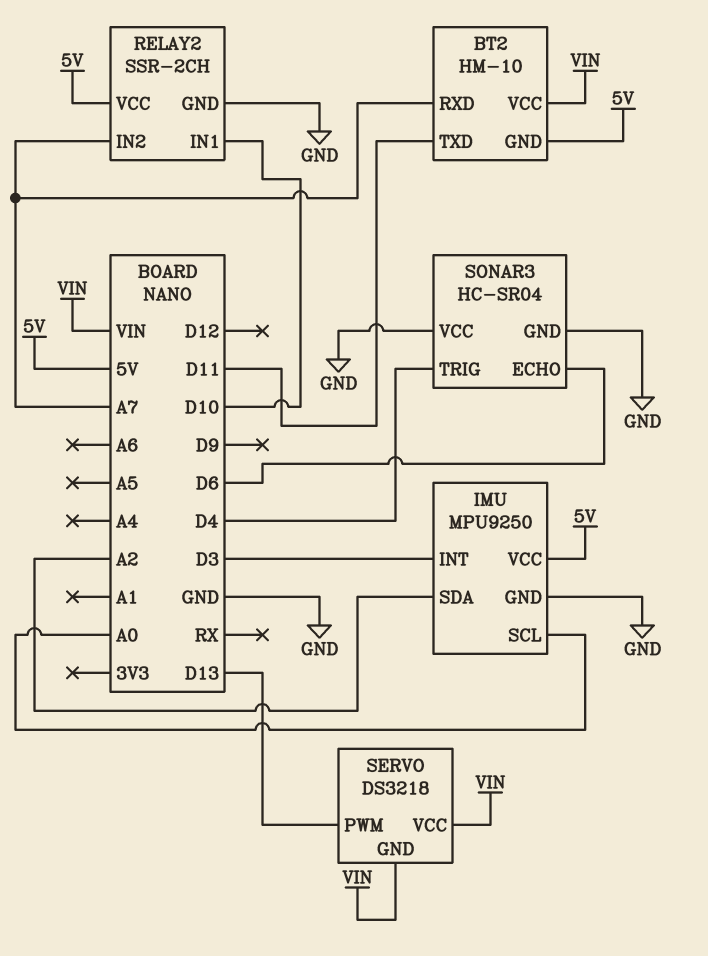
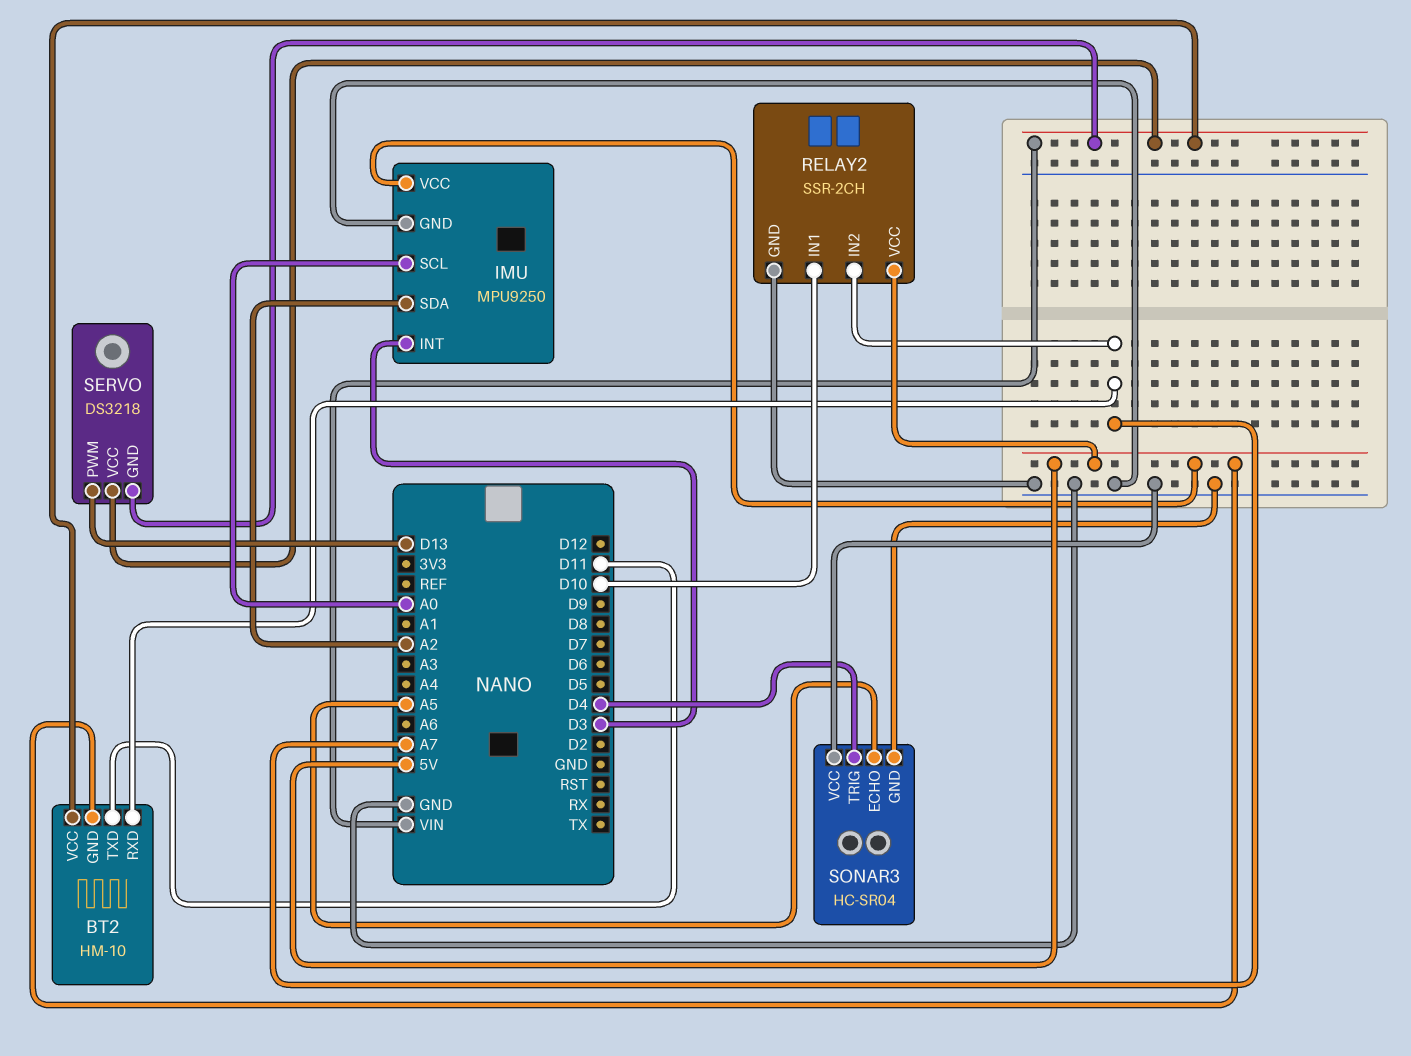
SONAR3 pin ECHO: D6 -> A5

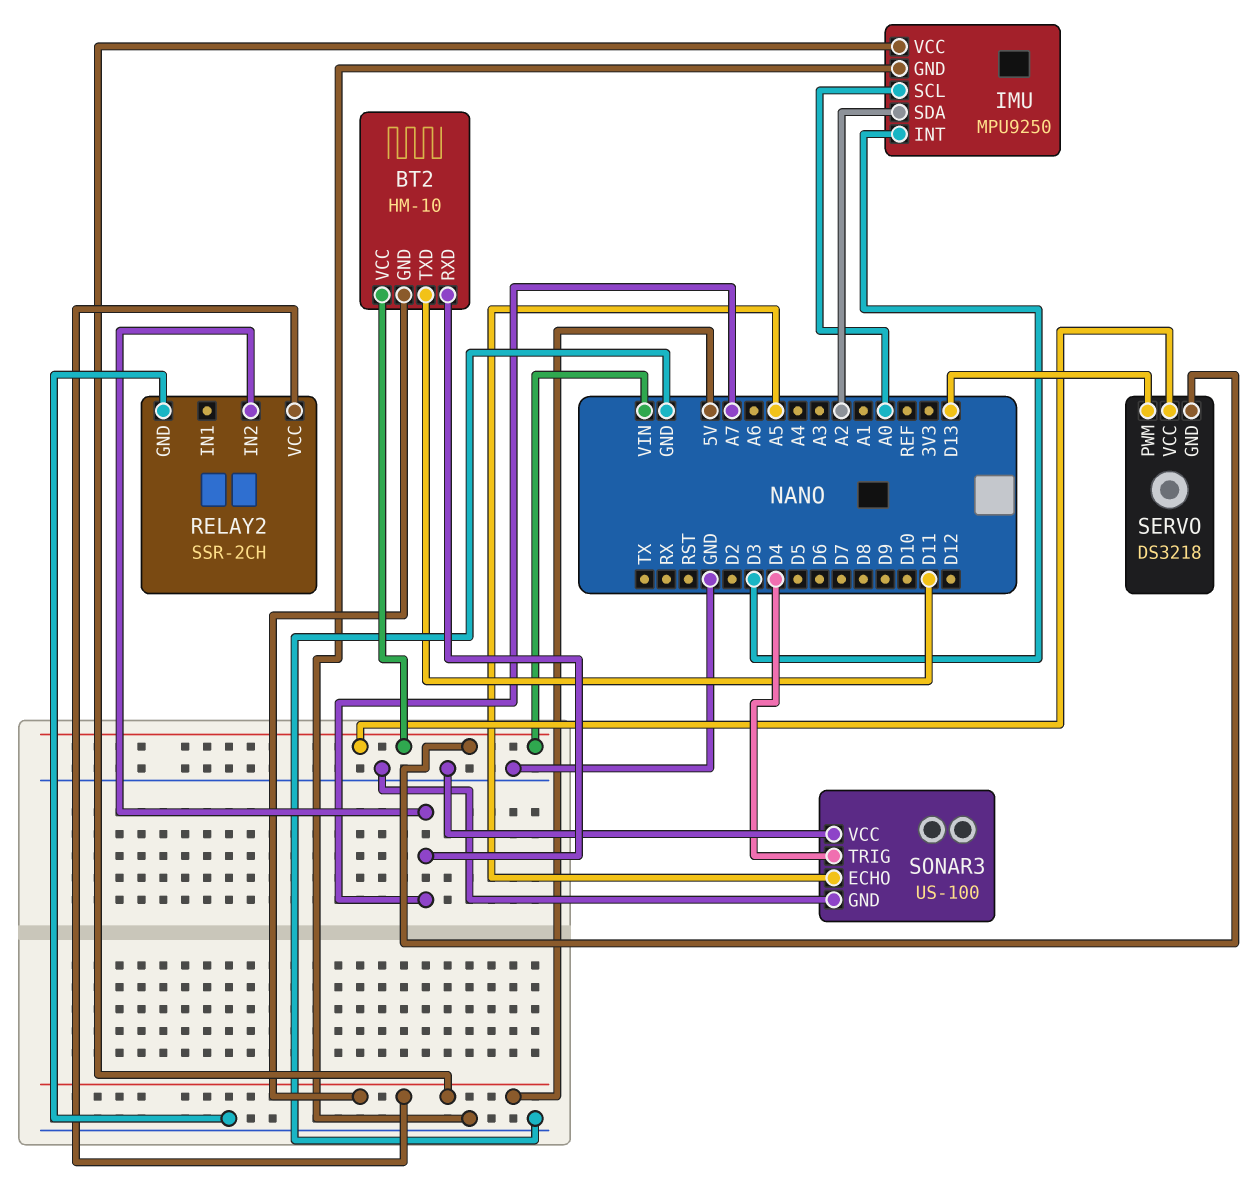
RELAY2 pin IN1: D10 -> none
SONAR3: HC-SR04 -> US-100

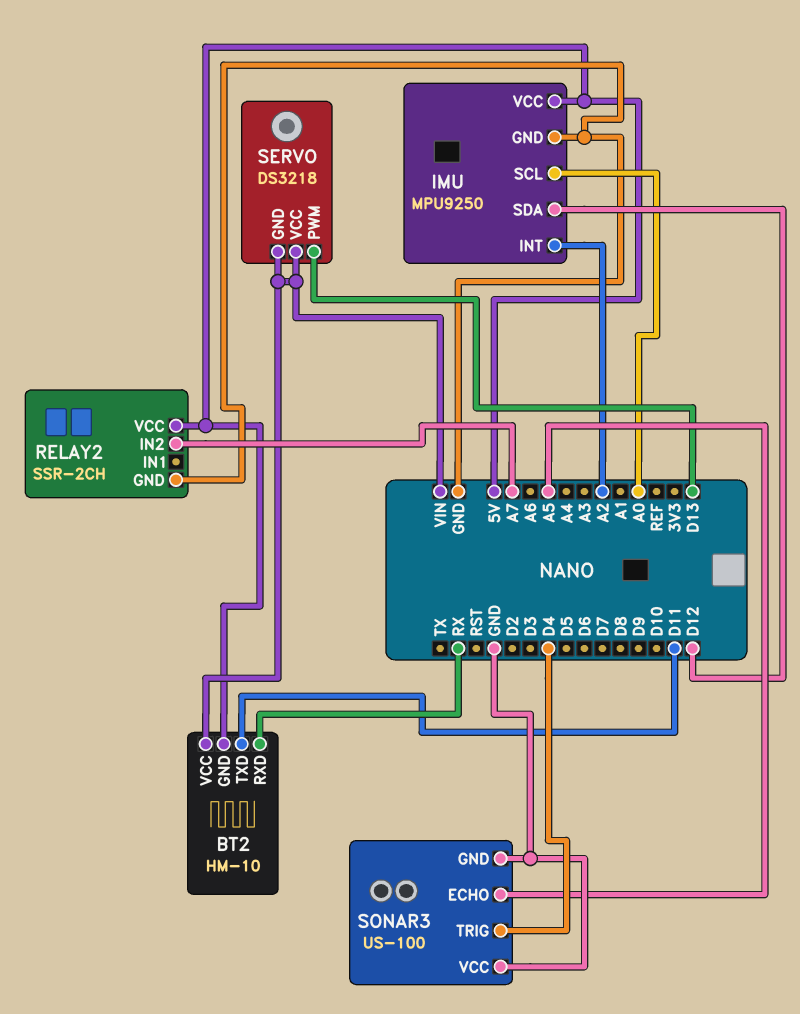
BT2 pin RXD: A7 -> RX
IMU pin INT: D3 -> A2
IMU pin SDA: A2 -> D12

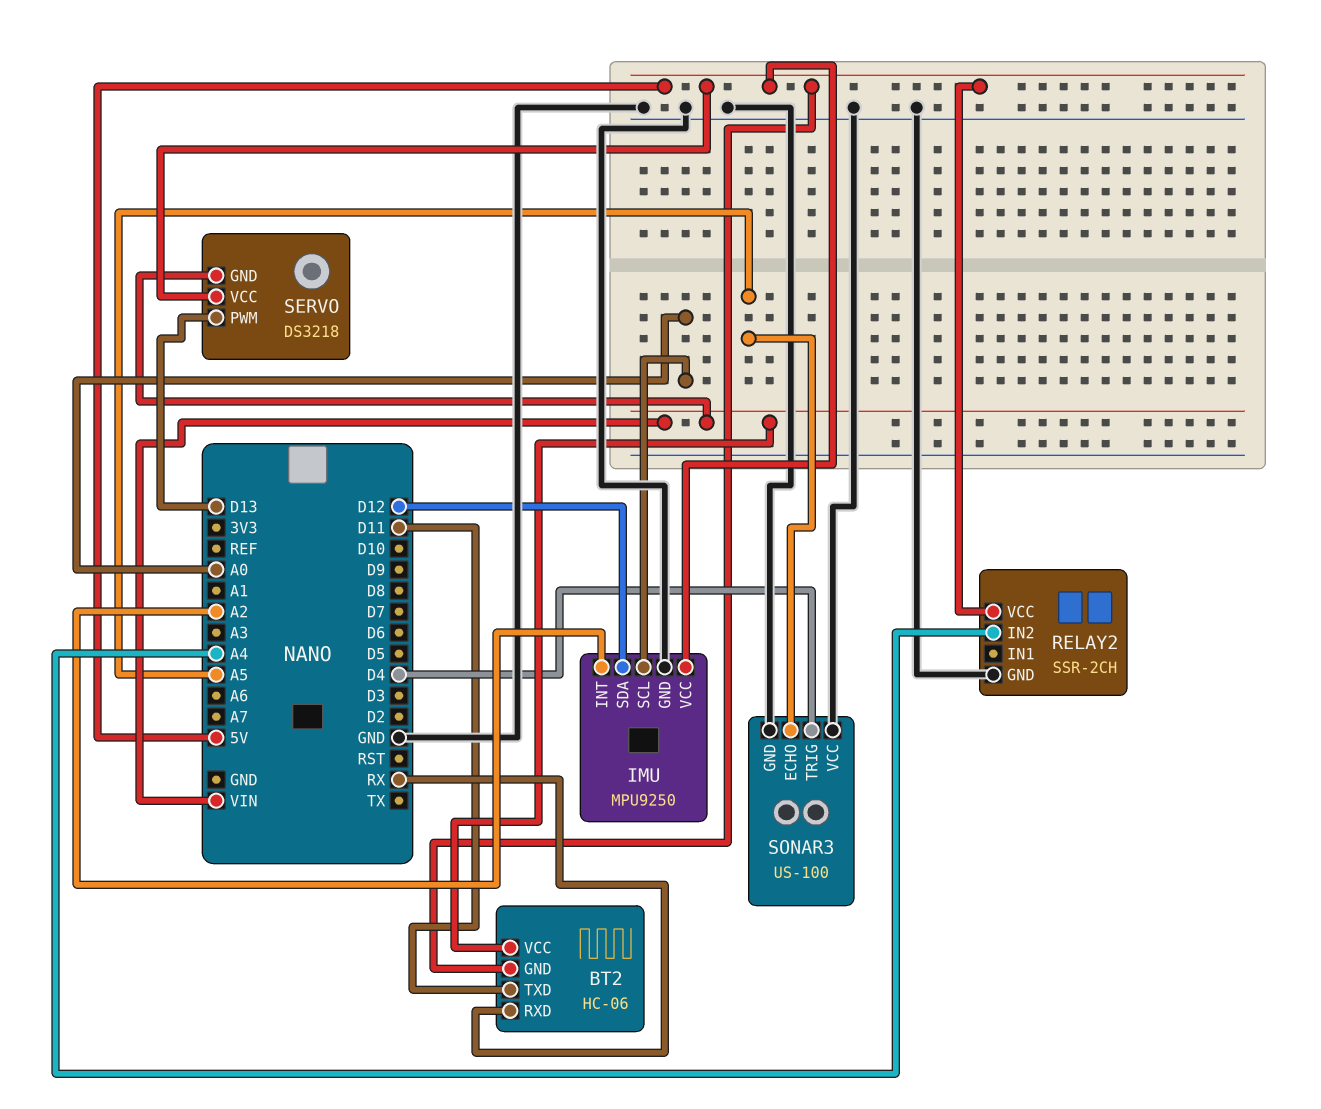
BT2: HM-10 -> HC-06
RELAY2 pin IN2: A7 -> A4
SERVO pin VCC: VIN -> 5V

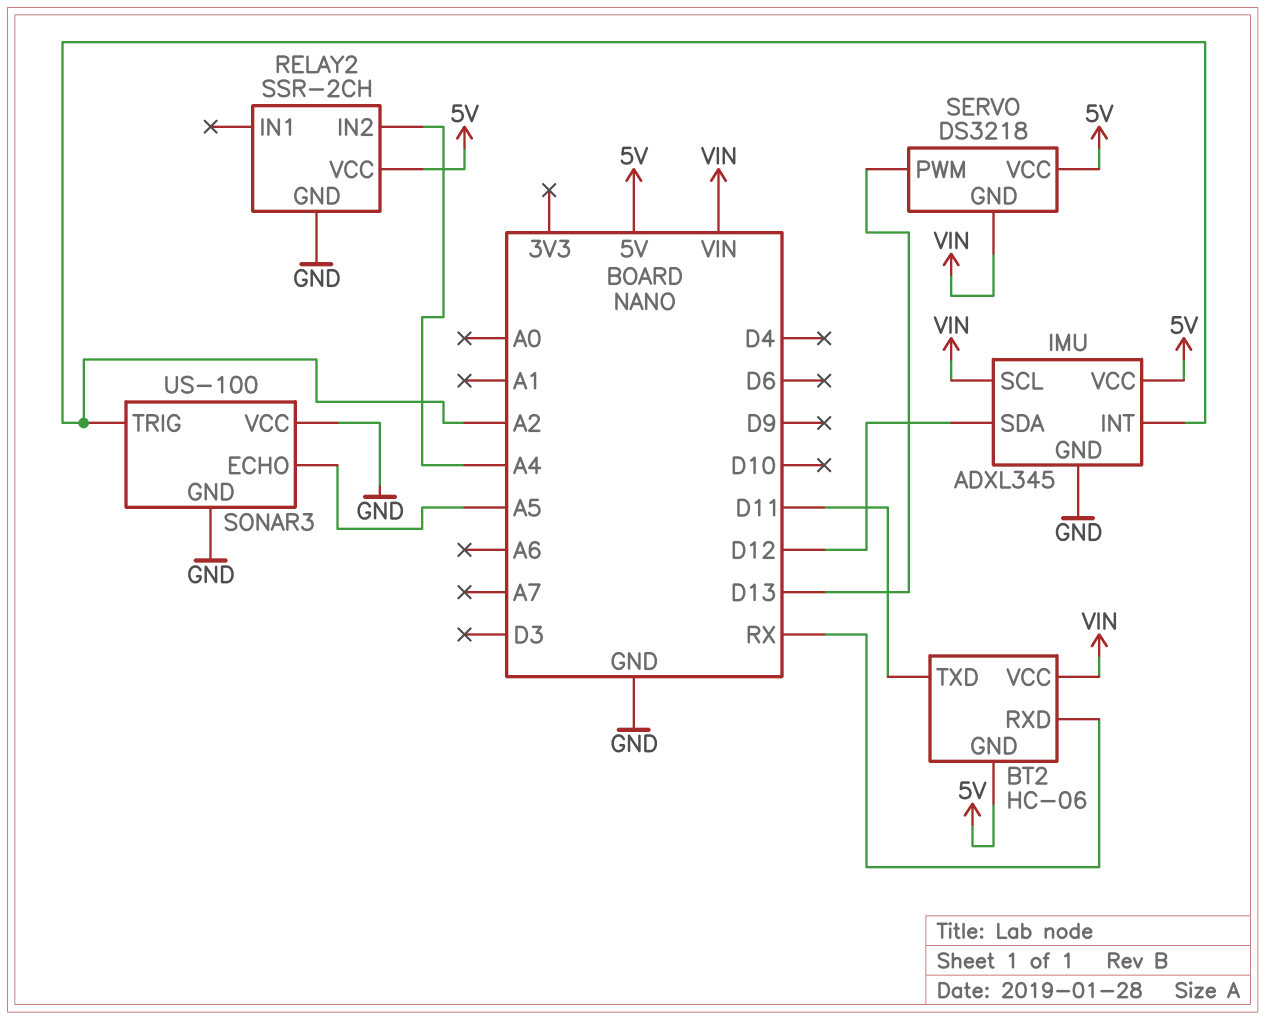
IMU: MPU9250 -> ADXL345
IMU pin SCL: A0 -> VIN
SONAR3 pin TRIG: D4 -> A2

